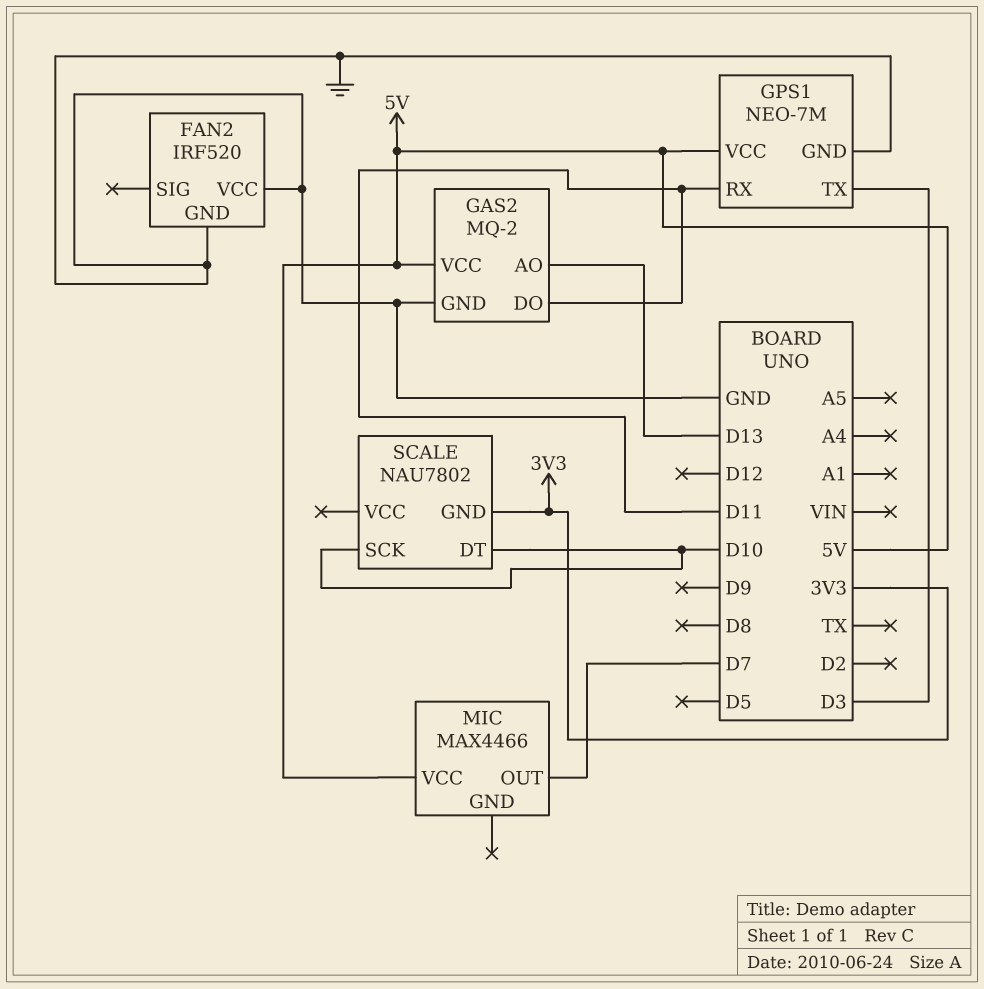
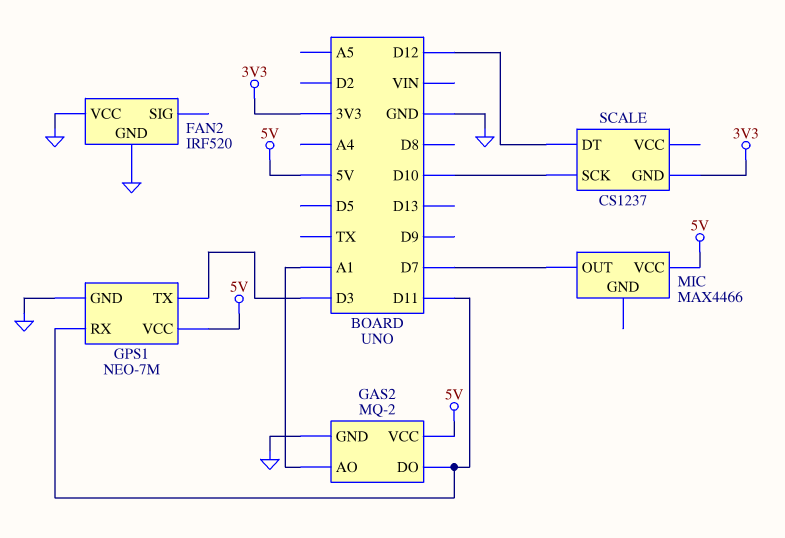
GAS2 pin AO: D13 -> A1
SCALE: NAU7802 -> CS1237
SCALE pin DT: D10 -> D12

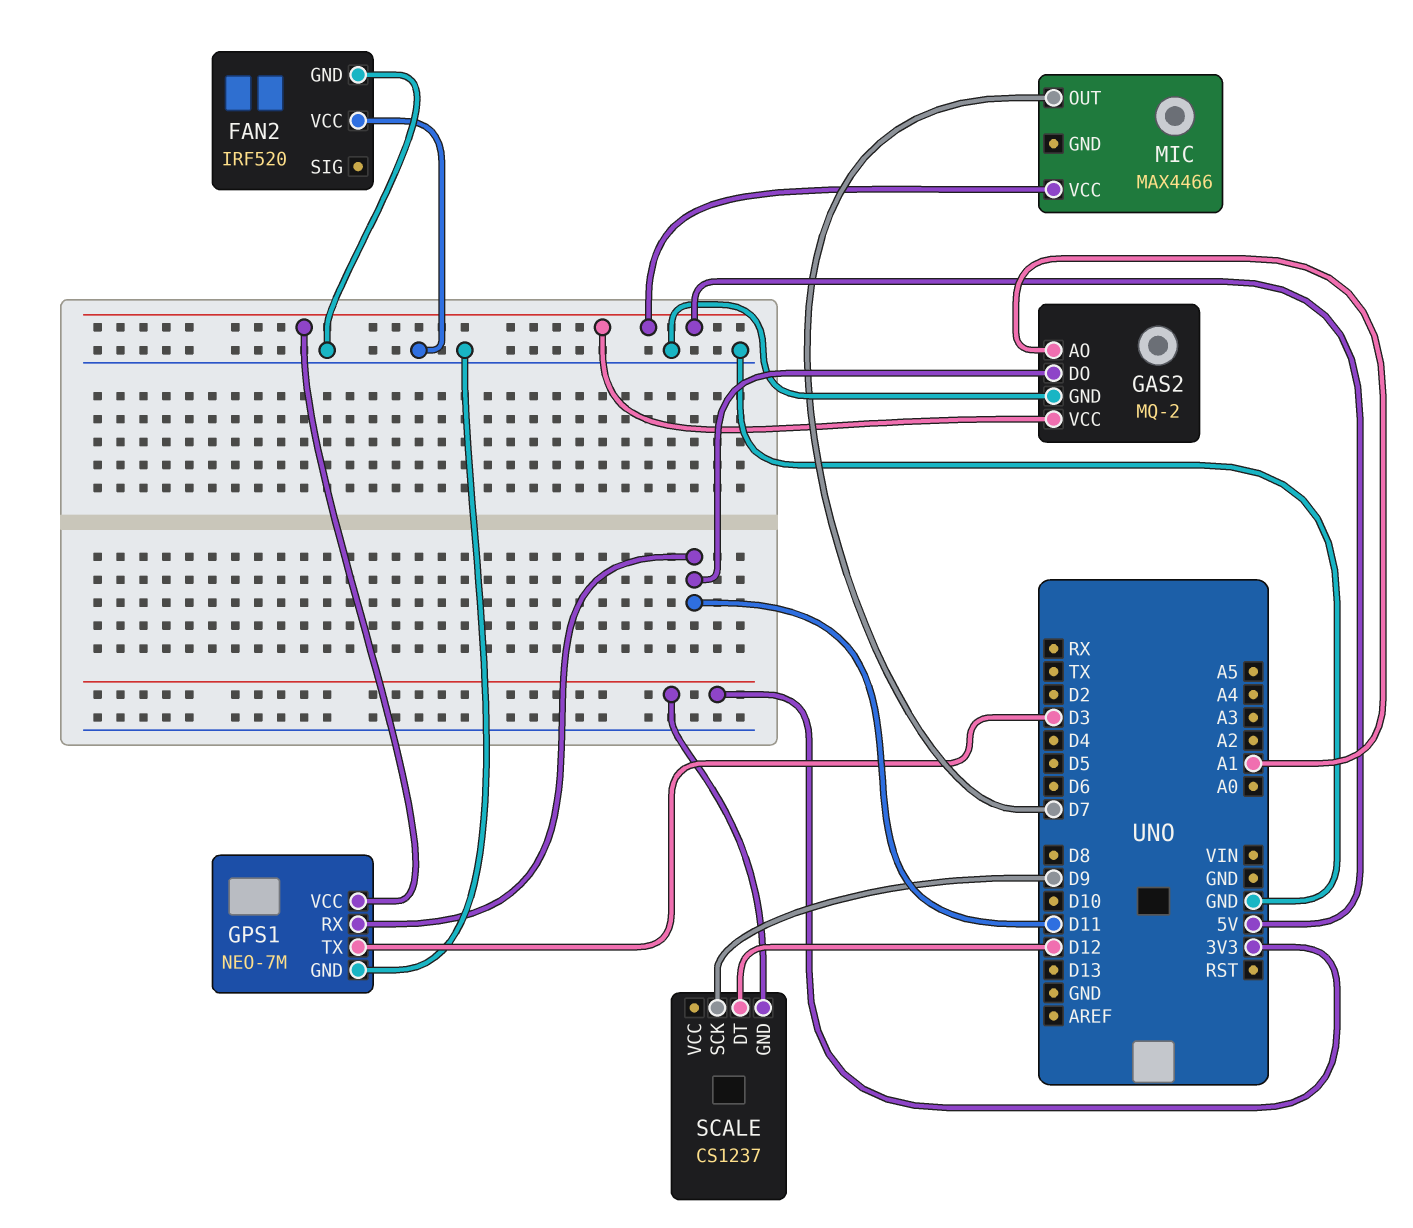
SCALE pin SCK: D10 -> D9

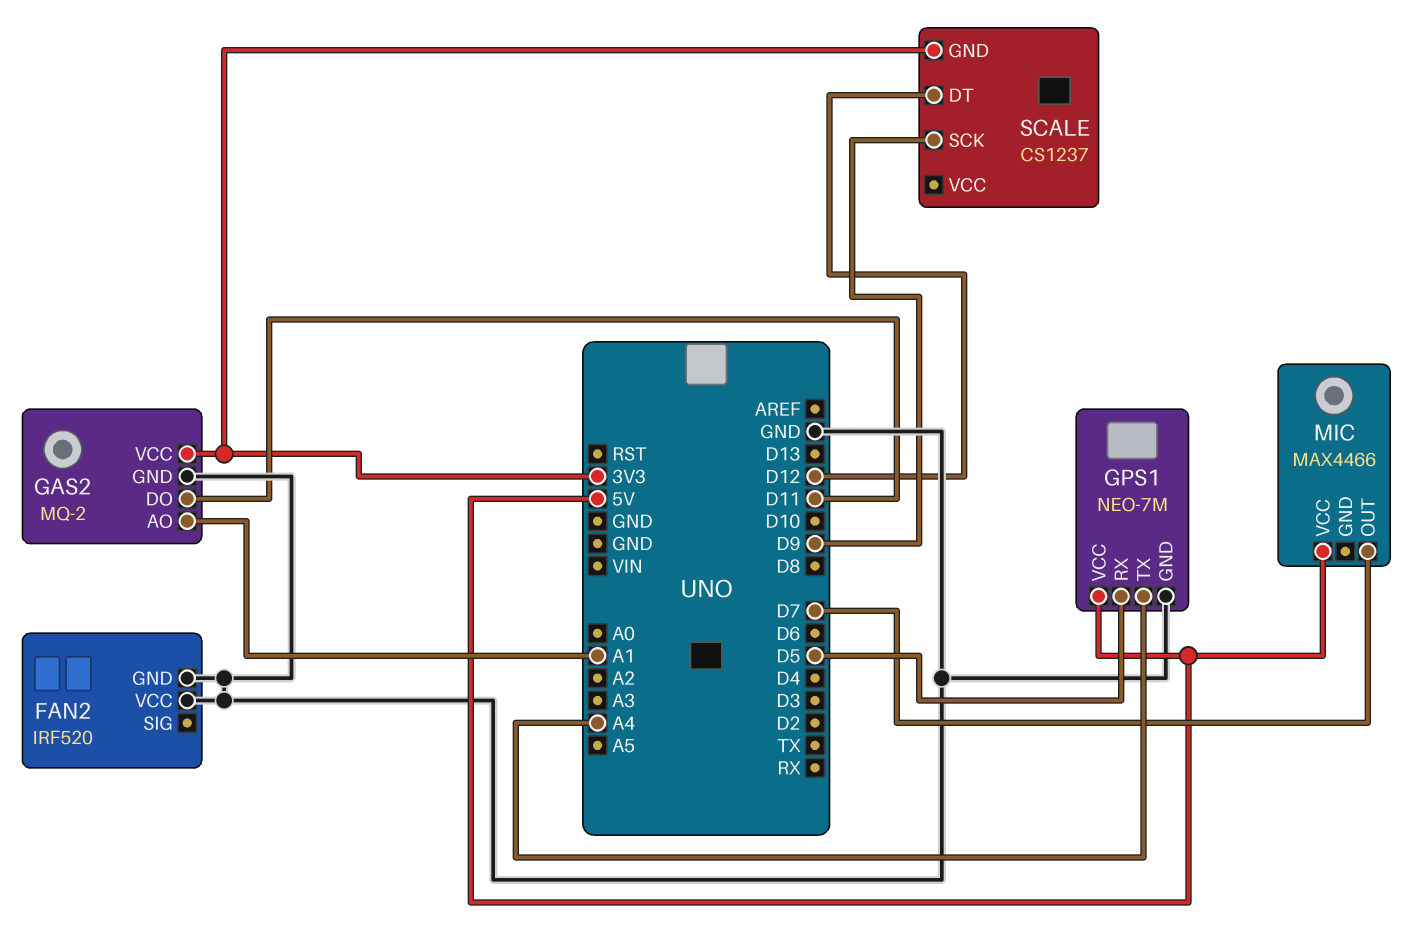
GAS2 pin VCC: 5V -> 3V3
GPS1 pin RX: D11 -> D5
GPS1 pin TX: D3 -> A4

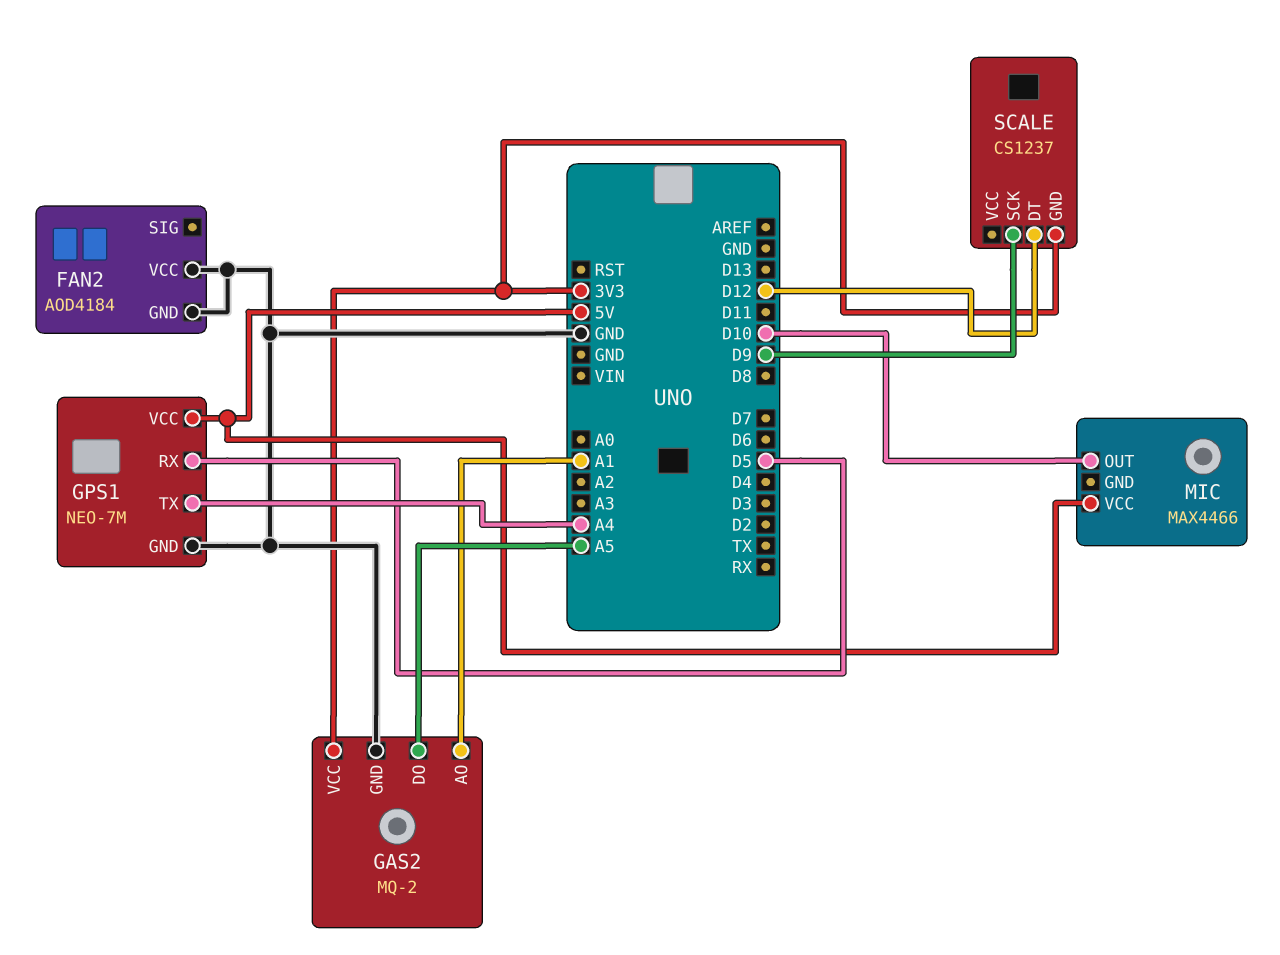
FAN2: IRF520 -> AOD4184
GAS2 pin DO: D11 -> A5
MIC pin OUT: D7 -> D10

